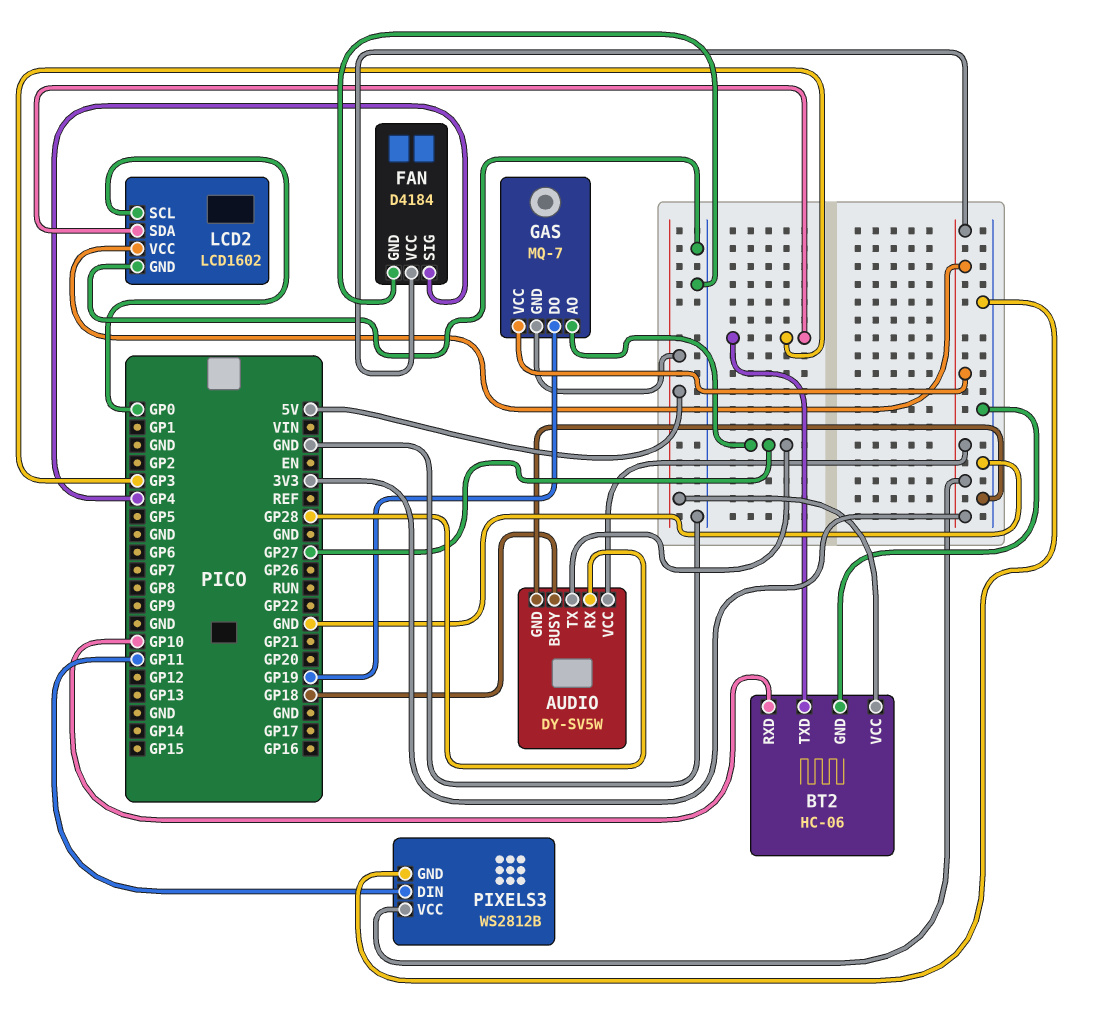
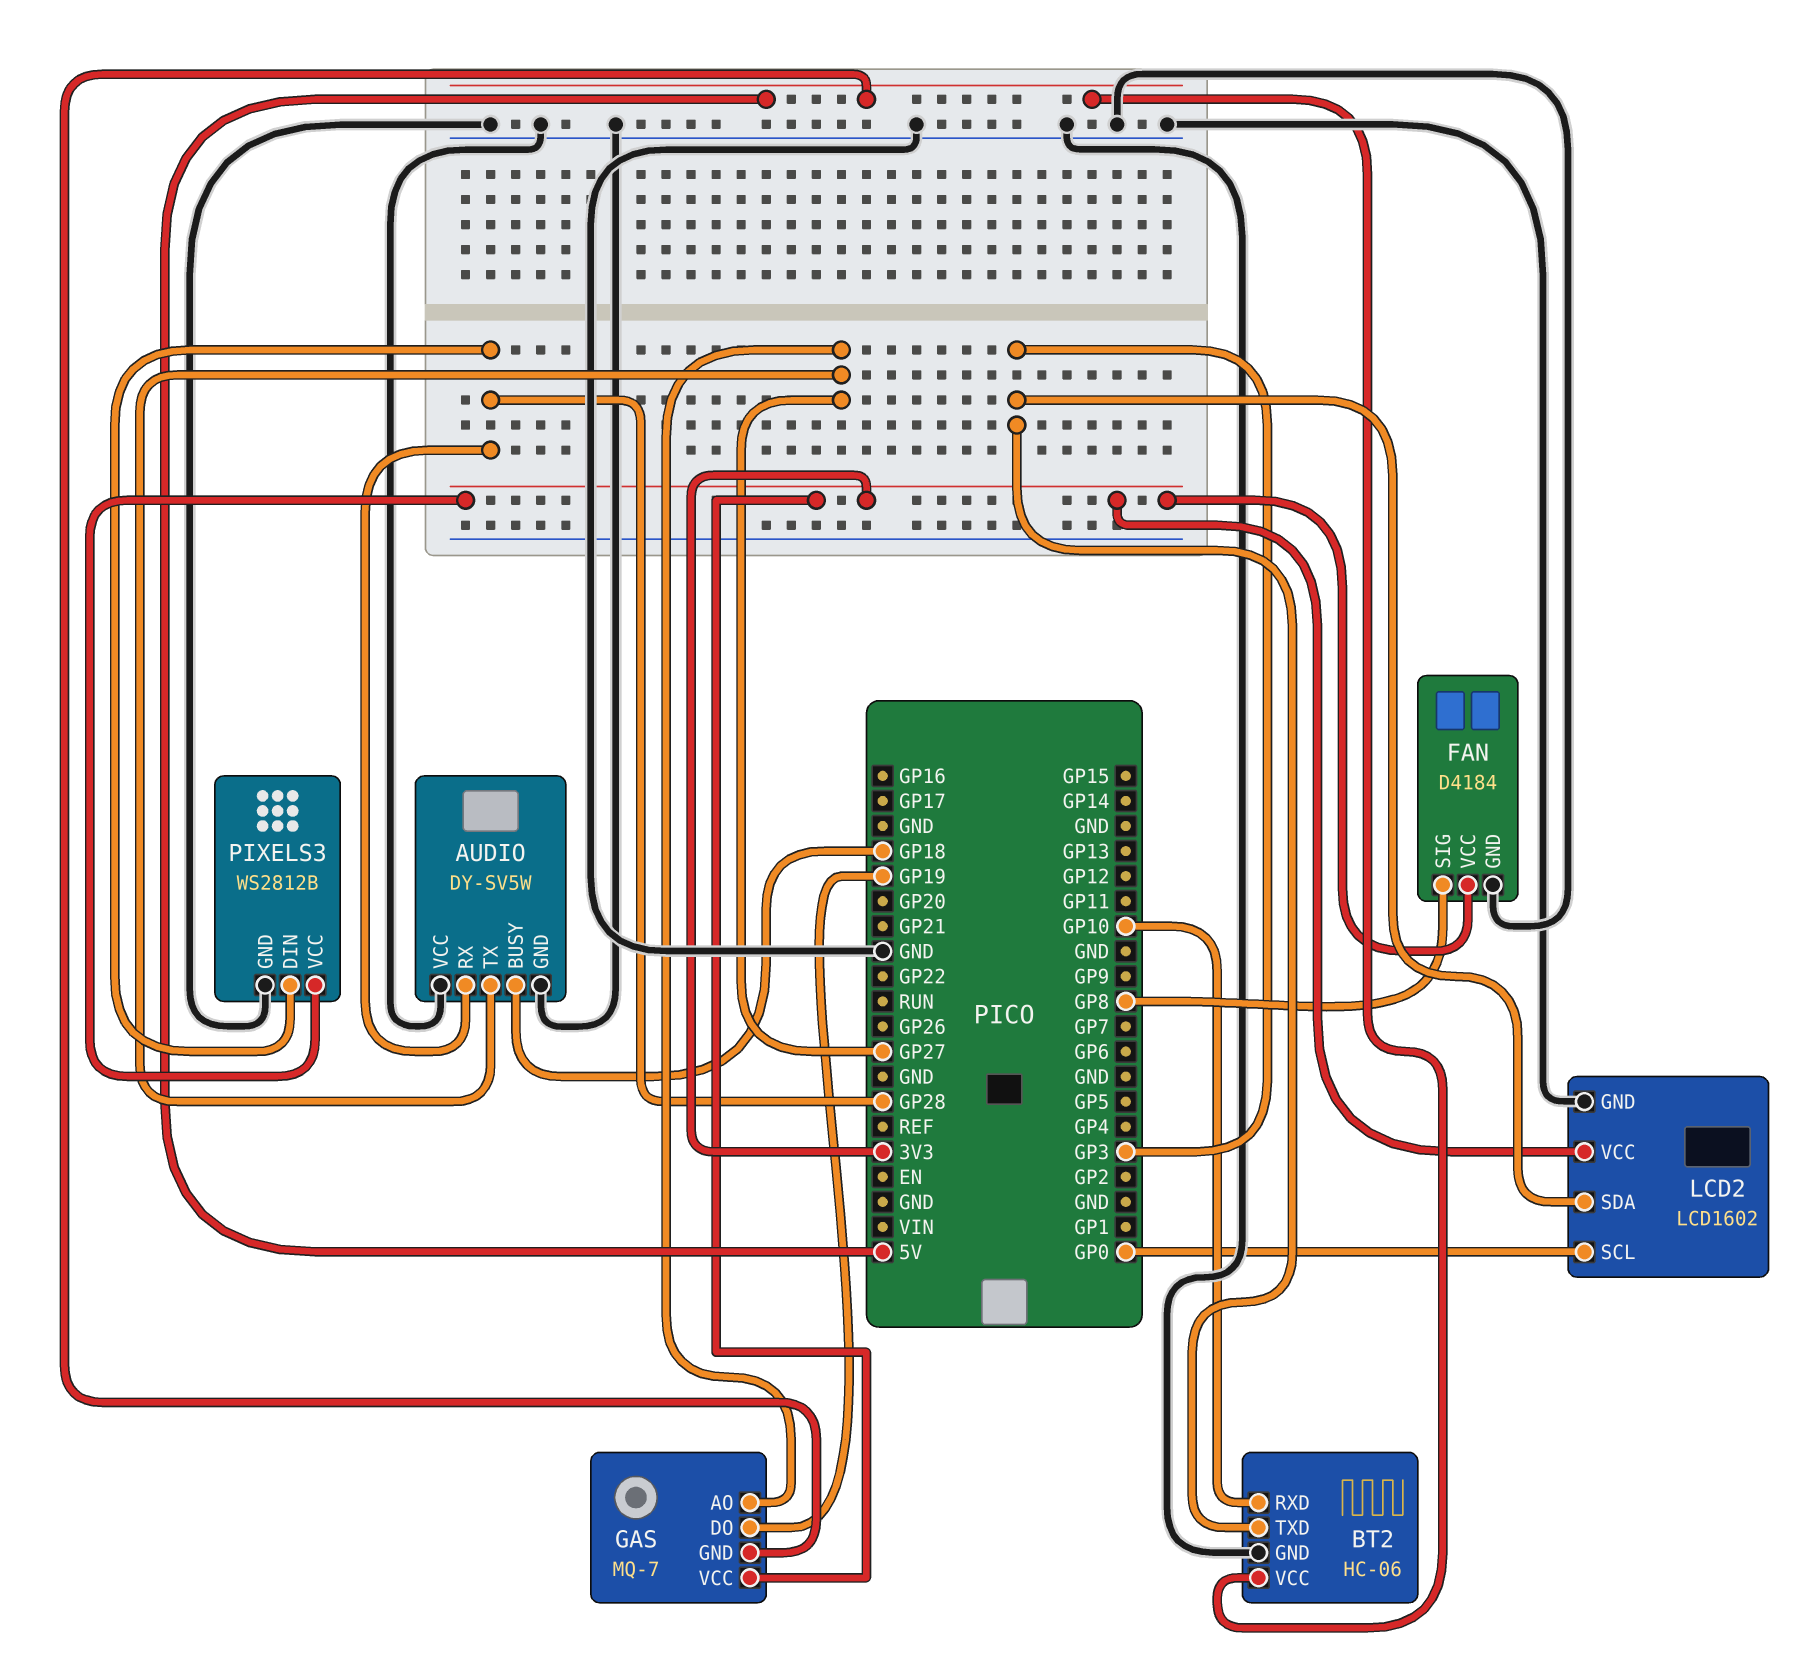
AUDIO pin VCC: 3V3 -> GND
FAN pin SIG: GP4 -> GP8
PIXELS3 pin DIN: GP11 -> GP28

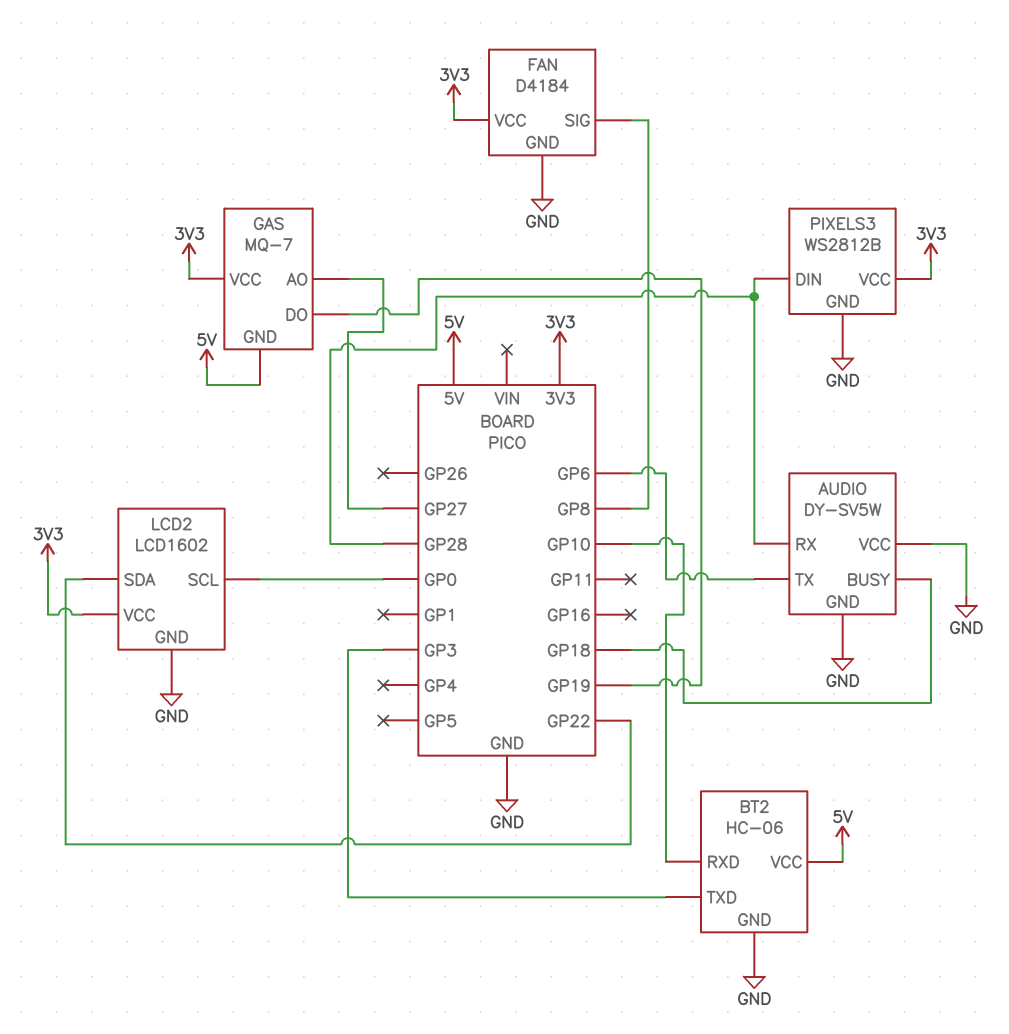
AUDIO pin TX: GP27 -> GP6
LCD2 pin SDA: GP3 -> GP22

